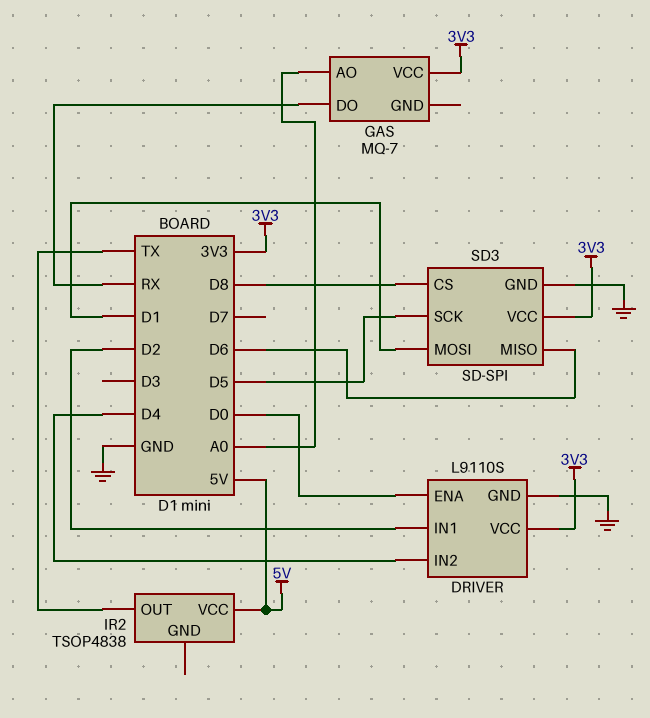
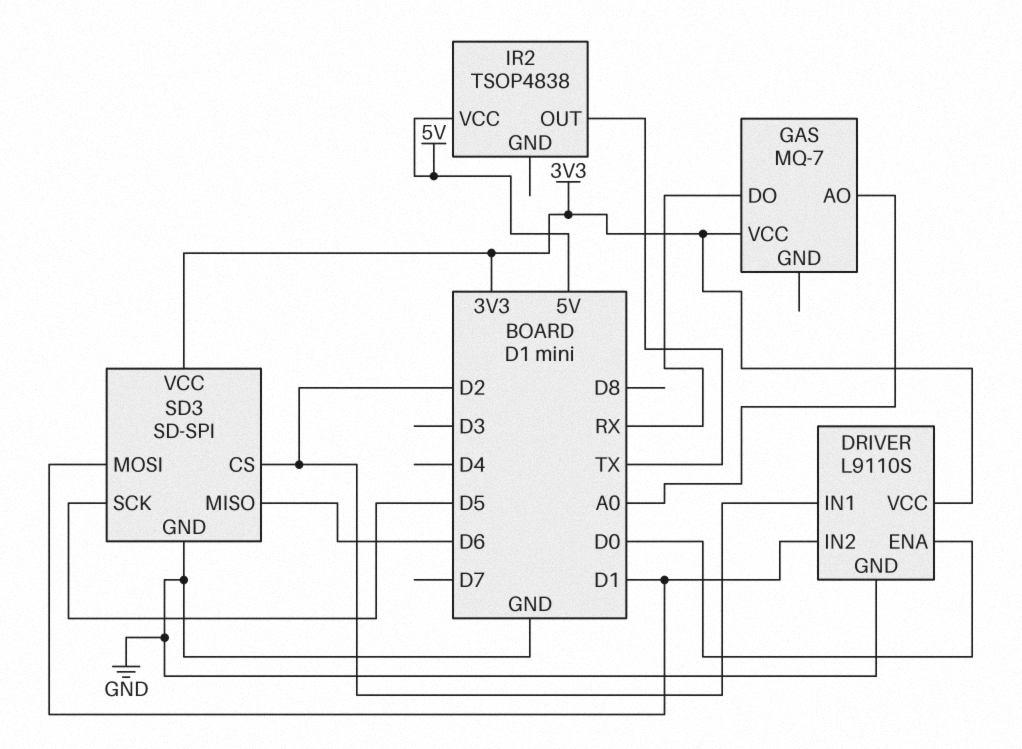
DRIVER pin IN2: D4 -> D1
SD3 pin CS: D8 -> D2

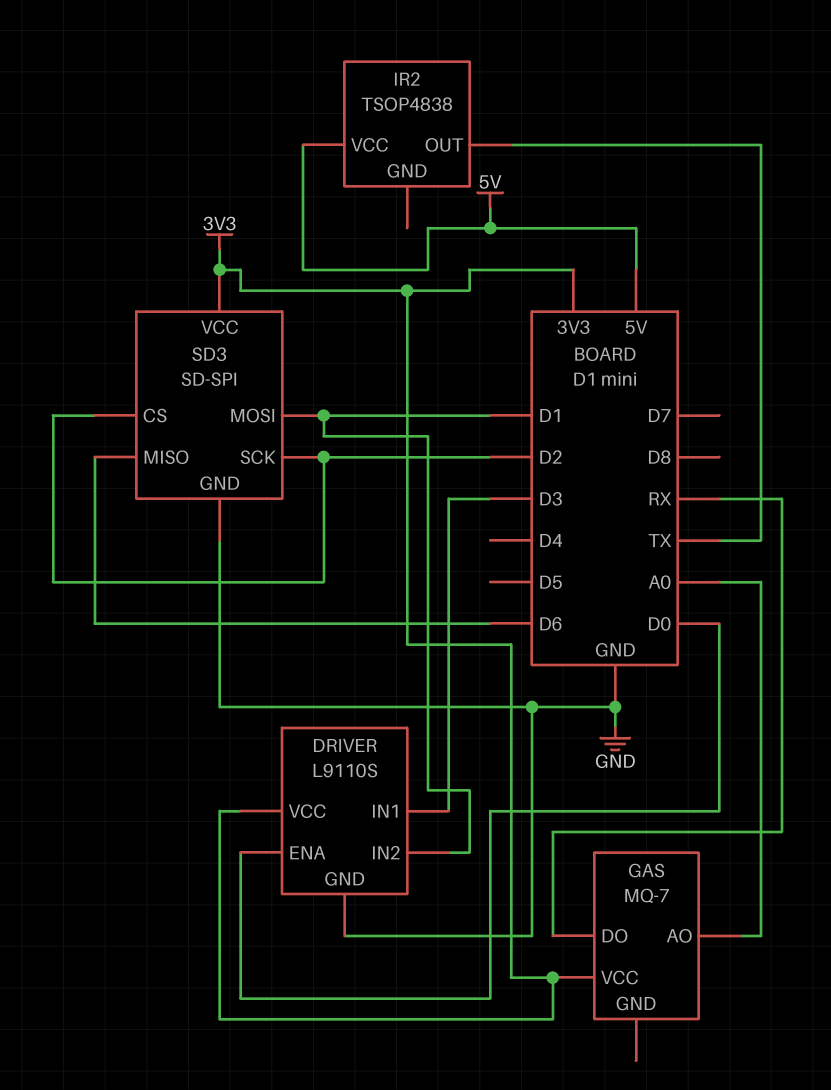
DRIVER pin IN1: D2 -> D3
SD3 pin SCK: D5 -> D2

